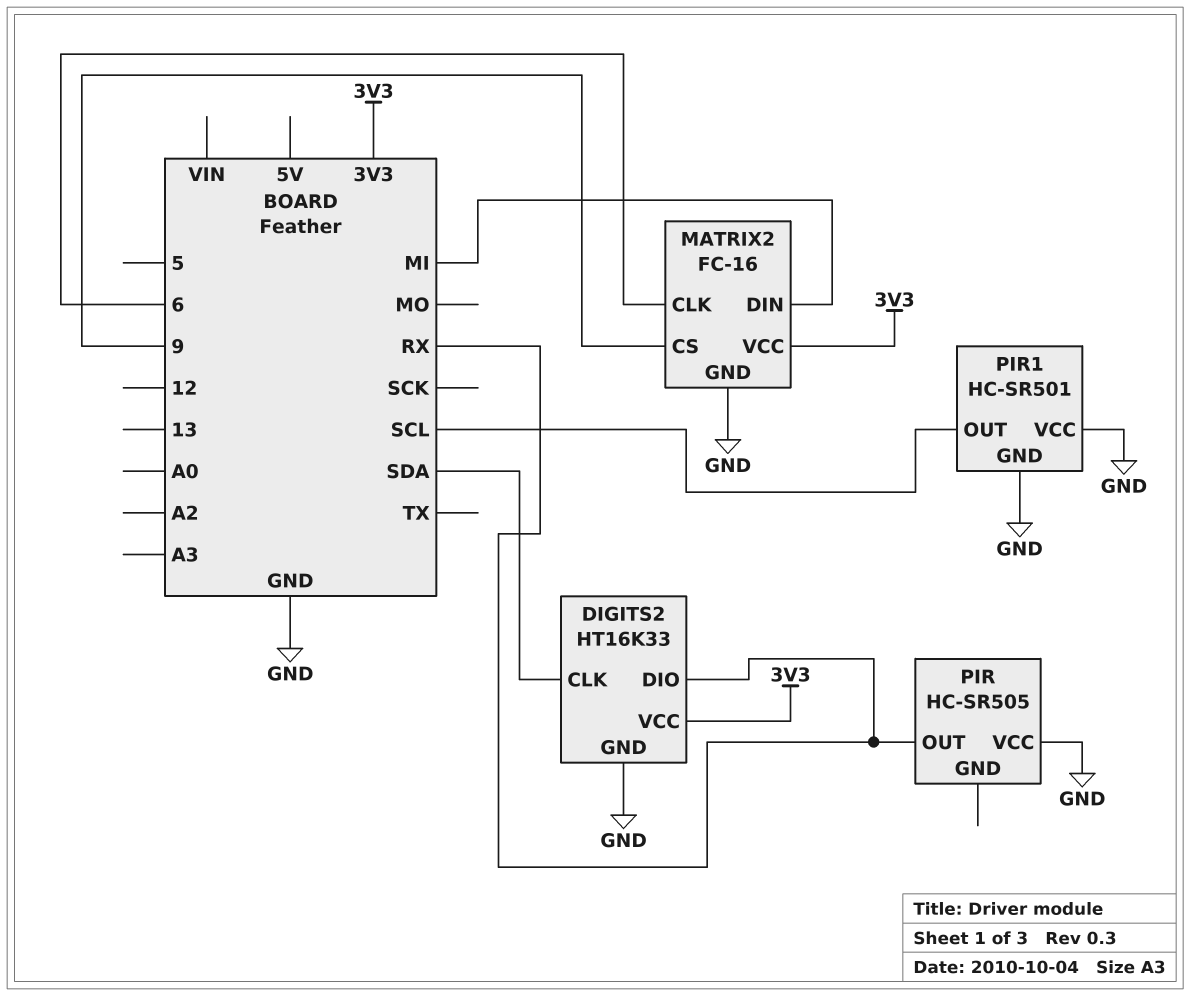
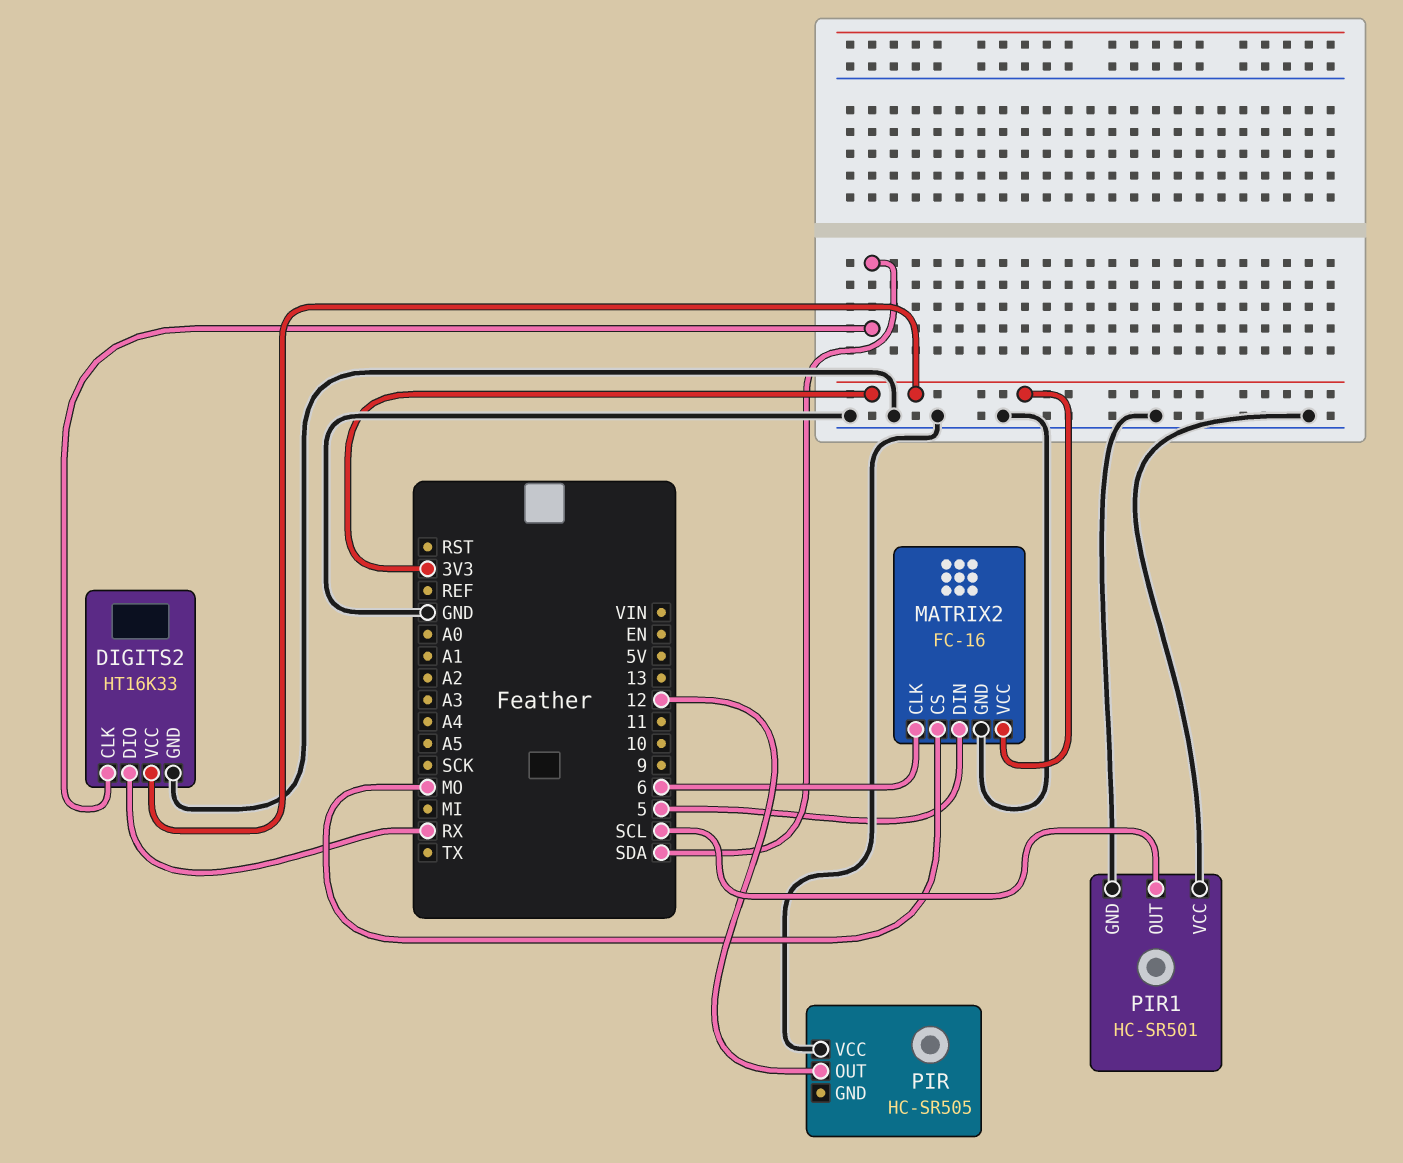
MATRIX2 pin CS: 9 -> MO
MATRIX2 pin DIN: MI -> 5
PIR pin OUT: RX -> 12

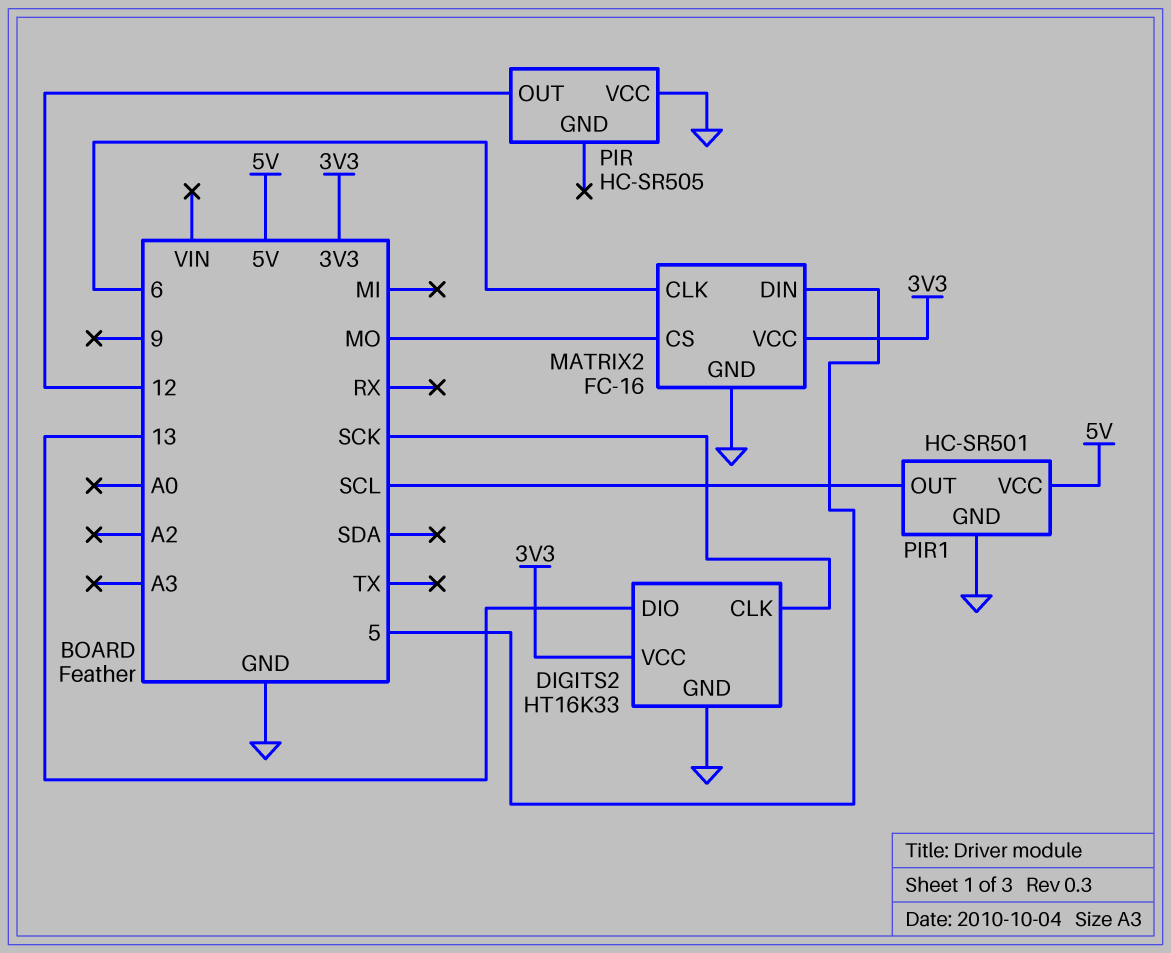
DIGITS2 pin CLK: SDA -> SCK
DIGITS2 pin DIO: RX -> 13
PIR1 pin VCC: GND -> 5V

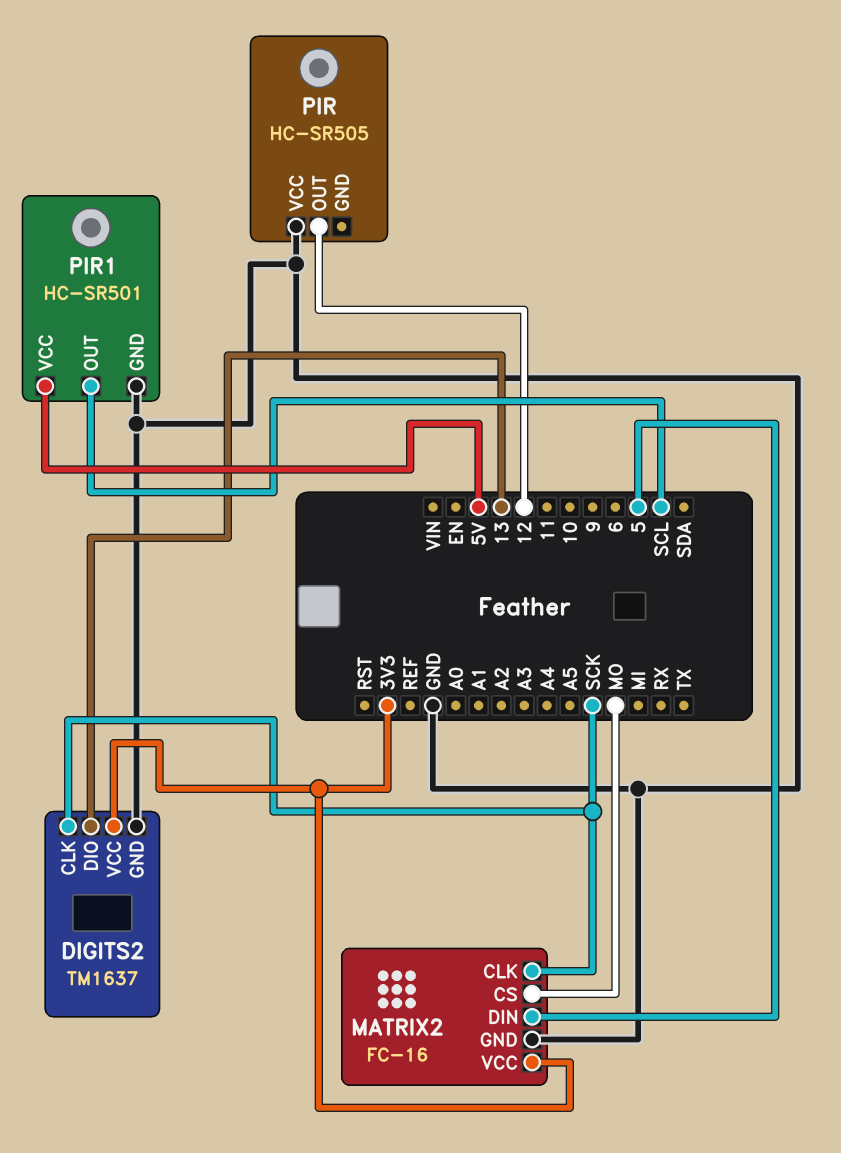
DIGITS2: HT16K33 -> TM1637
MATRIX2 pin CLK: 6 -> SCK

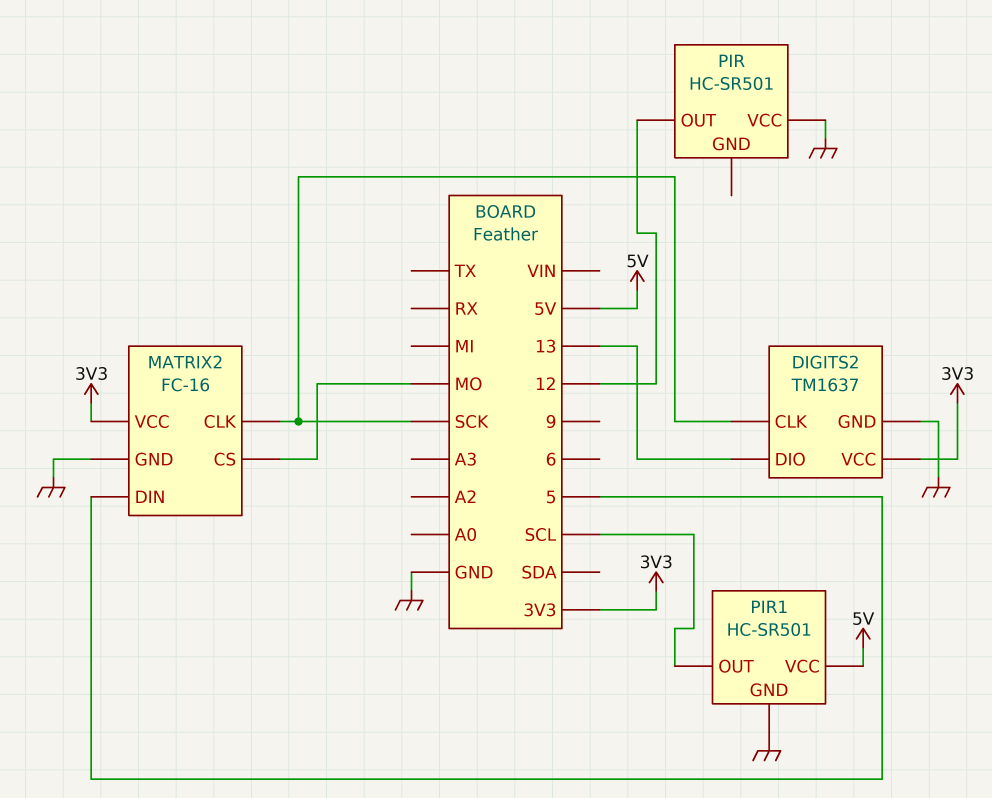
PIR: HC-SR505 -> HC-SR501

